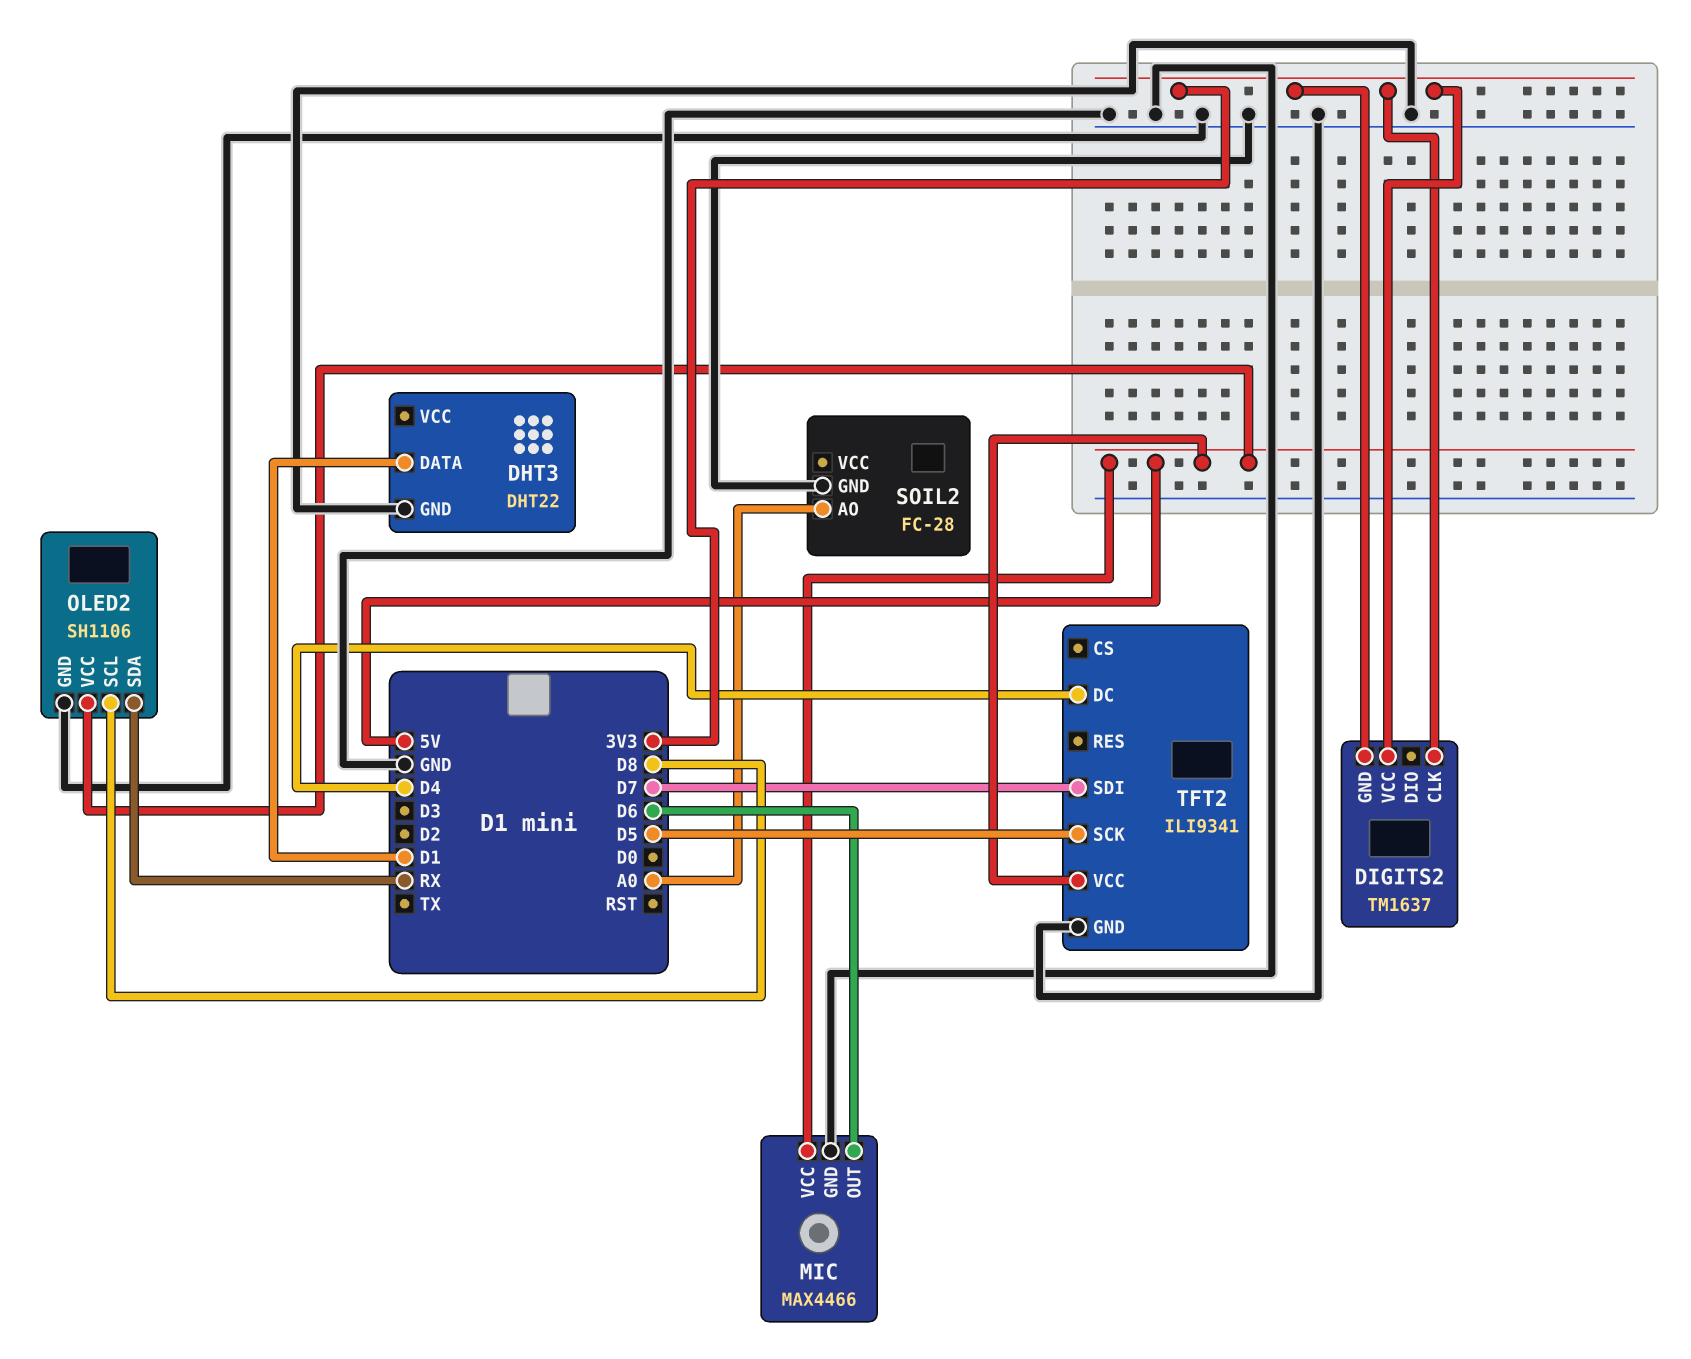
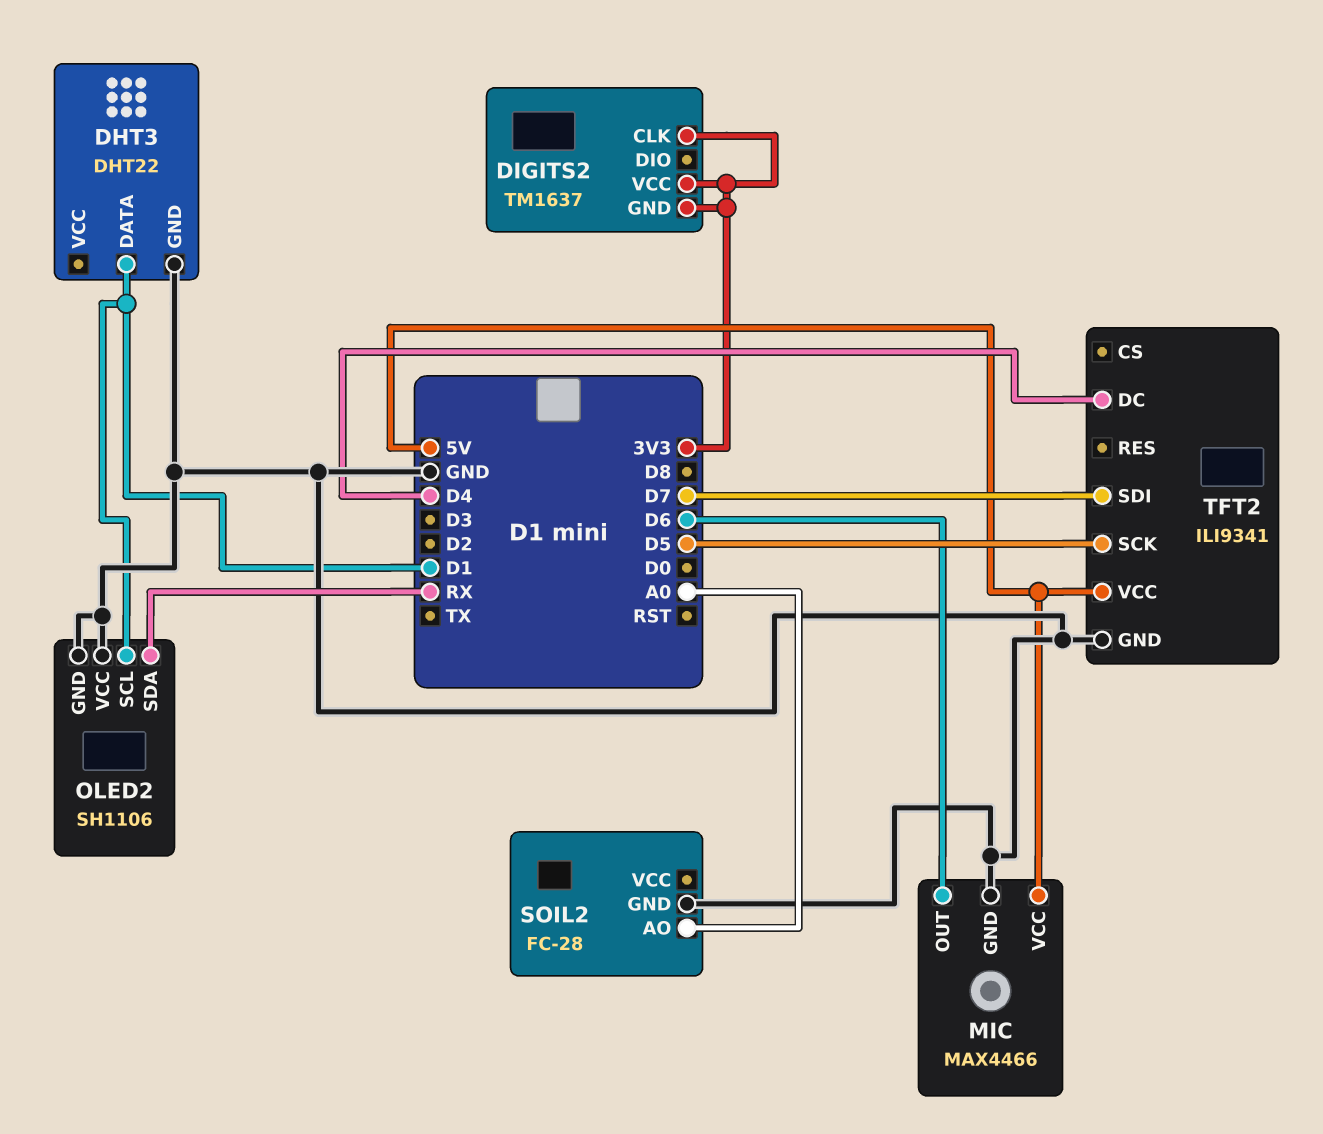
OLED2 pin SCL: D8 -> D1
OLED2 pin VCC: 5V -> GND

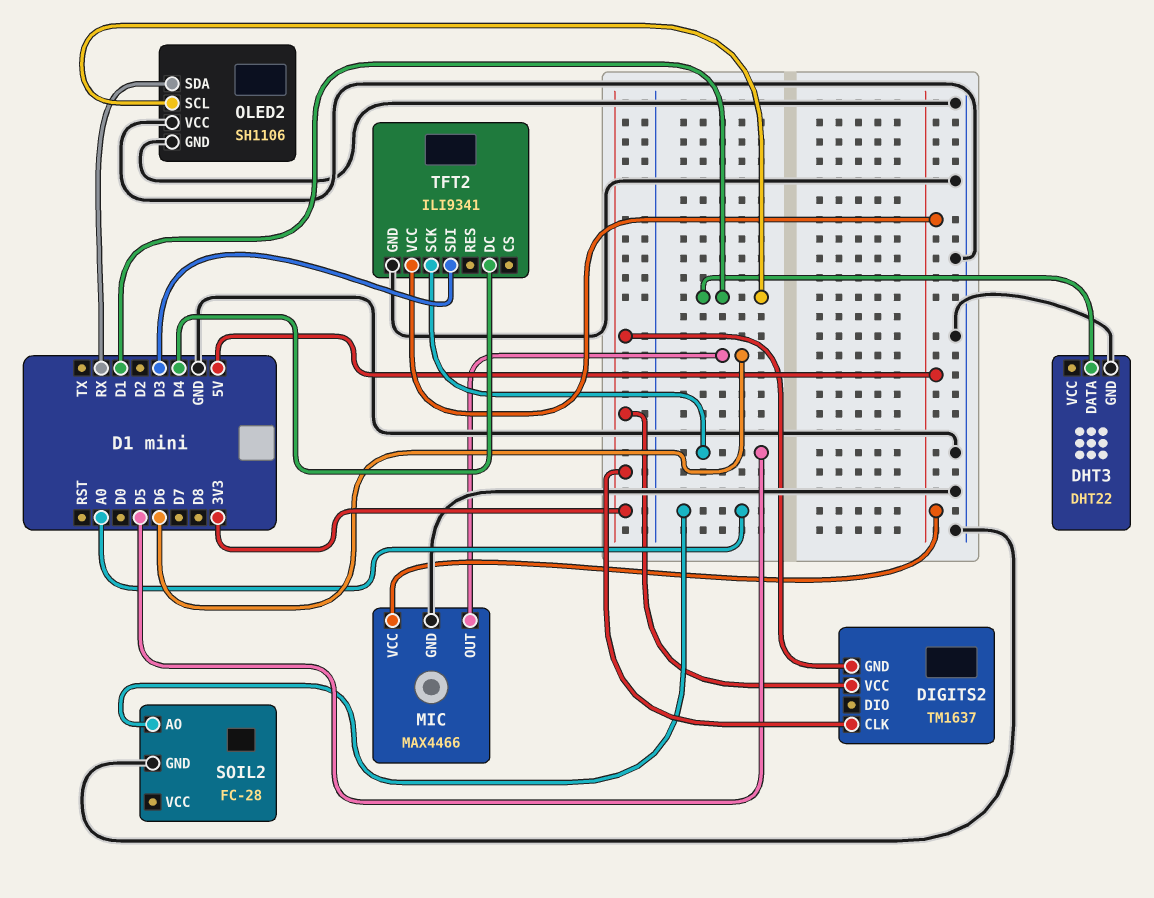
TFT2 pin SDI: D7 -> D3

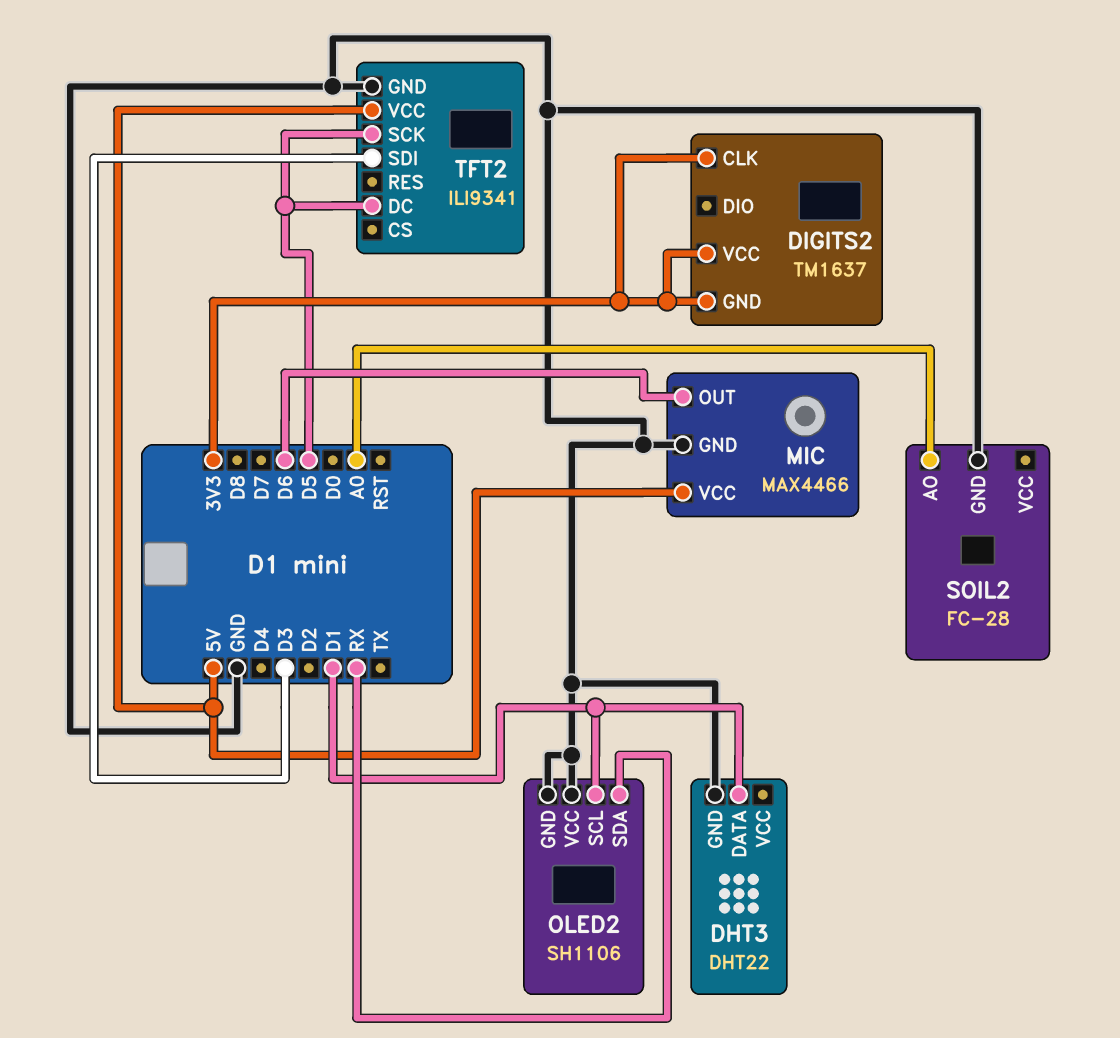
TFT2 pin DC: D4 -> D5

